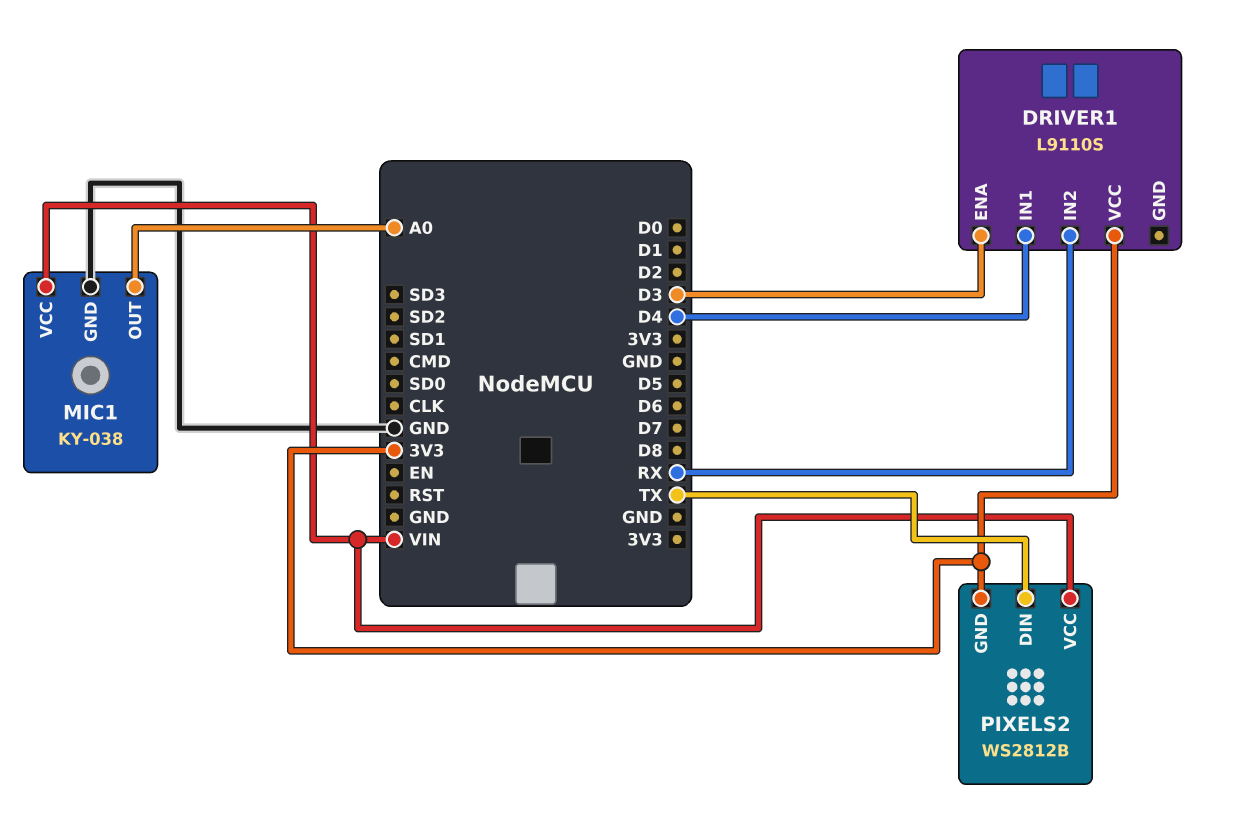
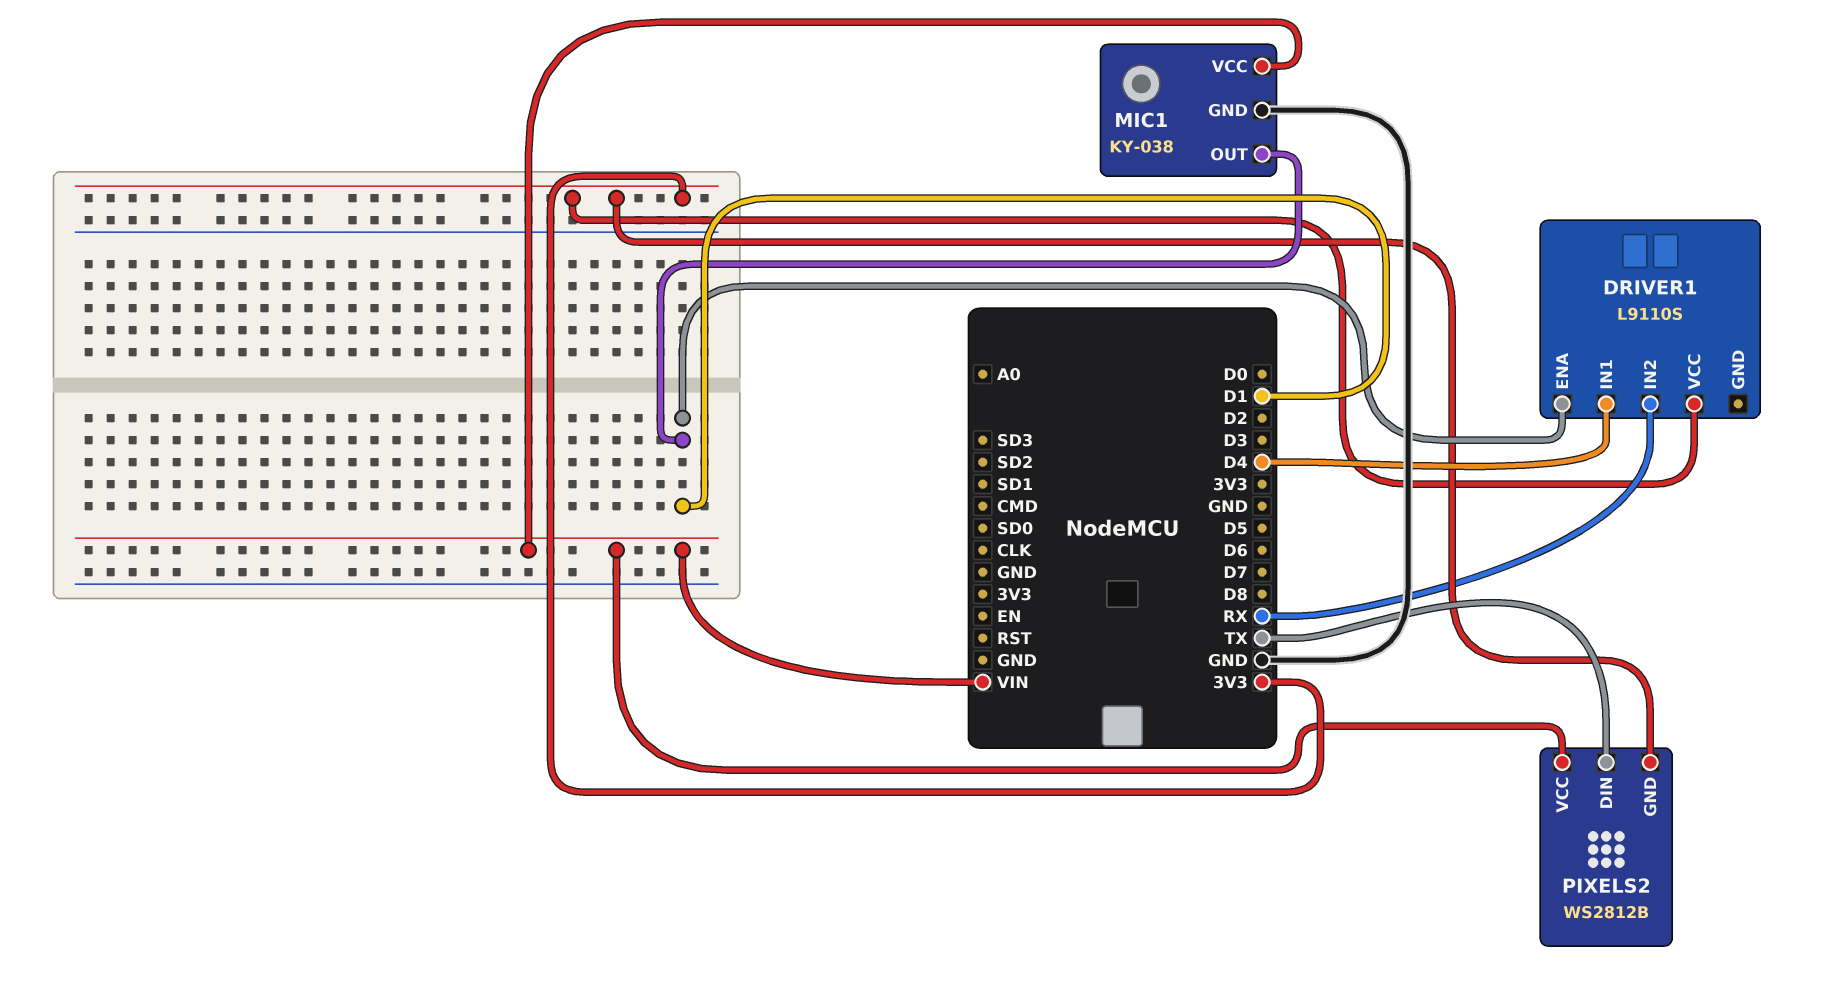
DRIVER1 pin ENA: D3 -> D1
MIC1 pin OUT: A0 -> D1

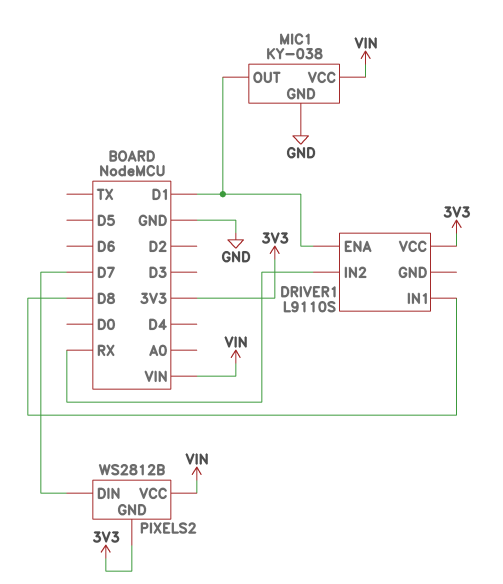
DRIVER1 pin IN1: D4 -> D8
PIXELS2 pin DIN: TX -> D7

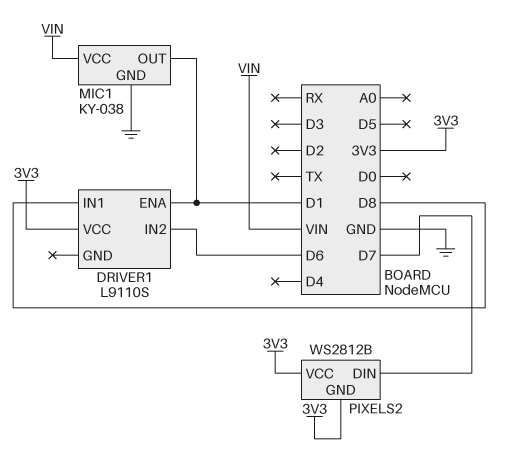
DRIVER1 pin IN2: RX -> D6
PIXELS2 pin VCC: VIN -> 3V3

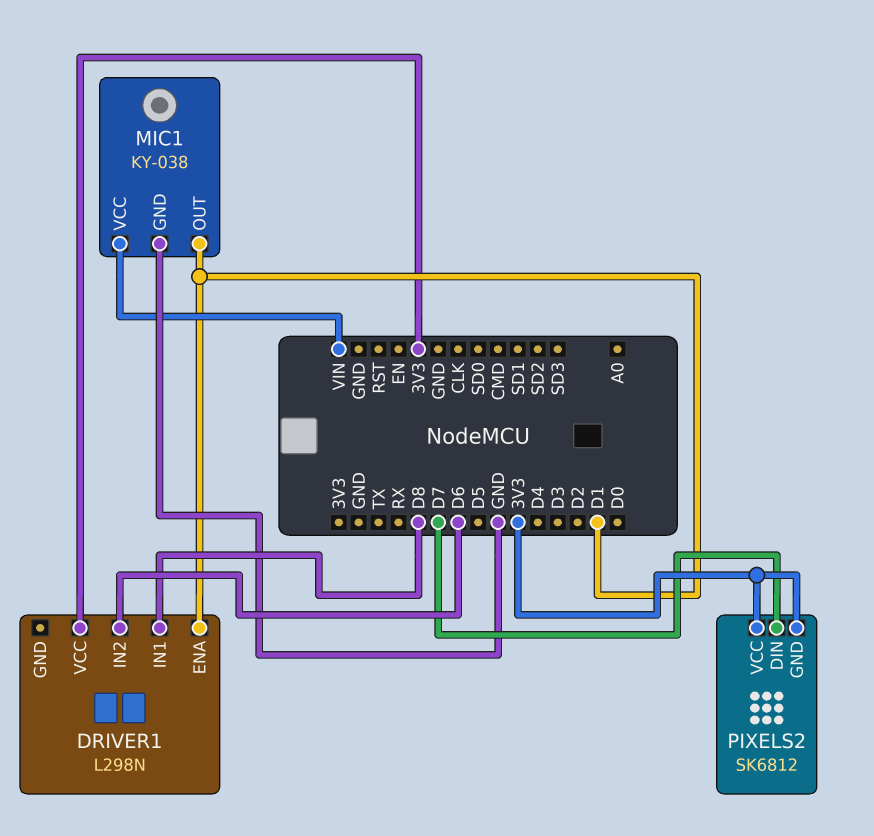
DRIVER1: L9110S -> L298N
PIXELS2: WS2812B -> SK6812

